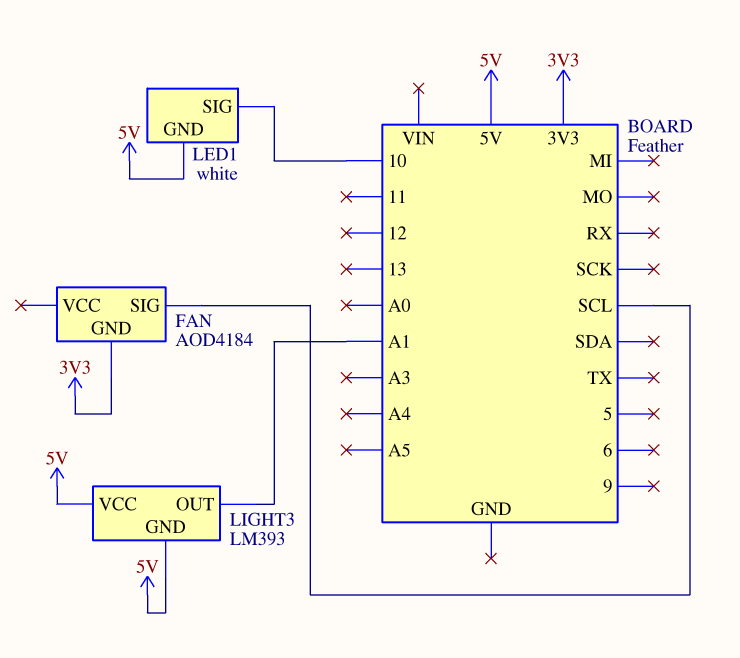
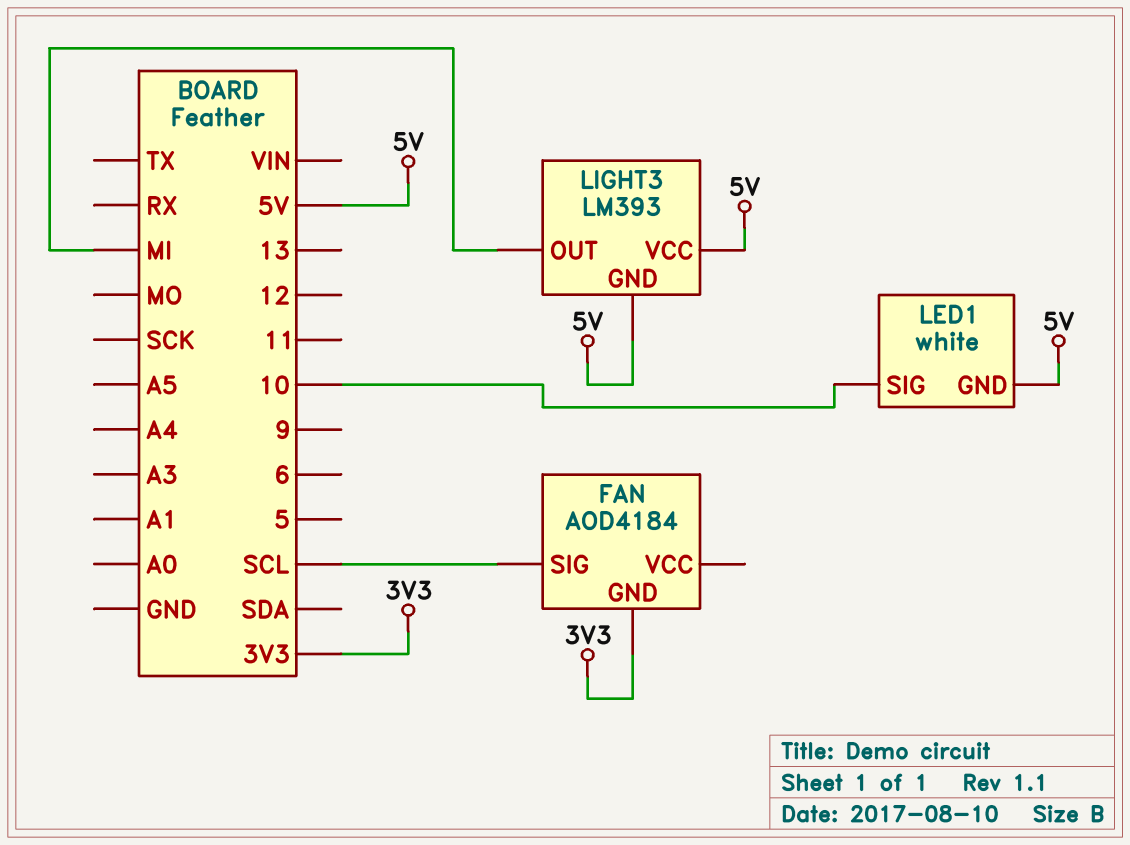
LIGHT3 pin OUT: A1 -> MI

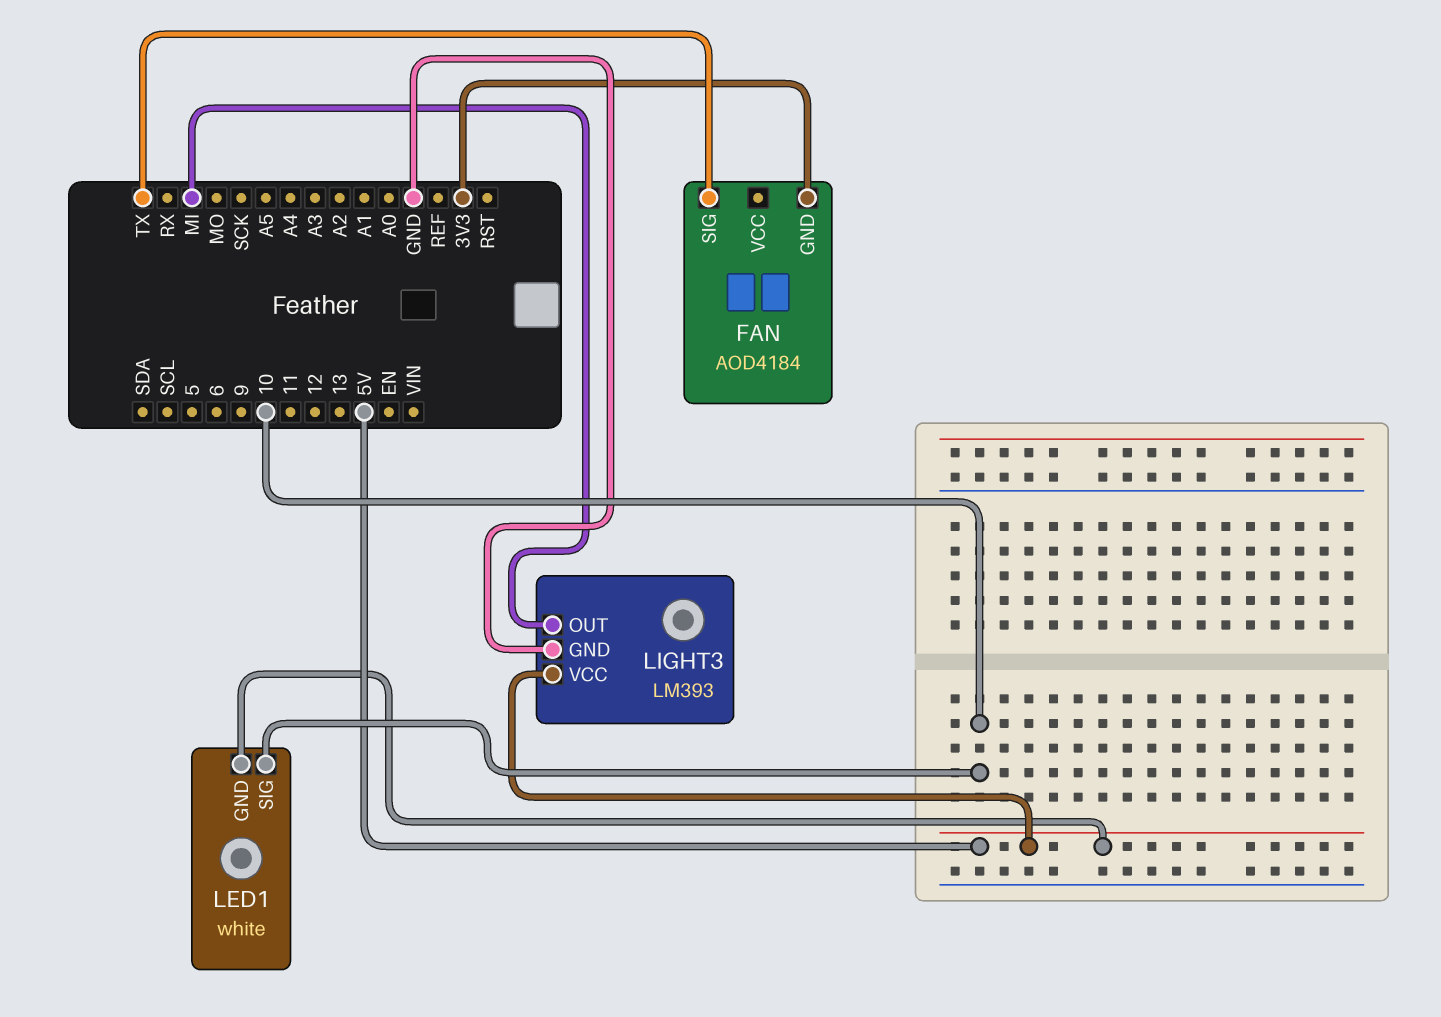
FAN pin SIG: SCL -> TX
LIGHT3 pin GND: 5V -> GND

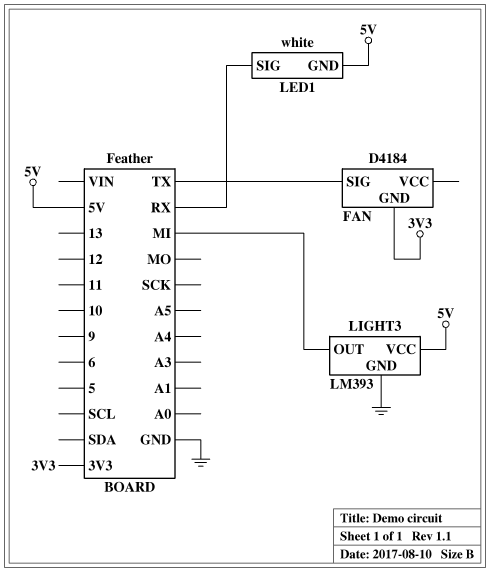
FAN: AOD4184 -> D4184
LED1 pin SIG: 10 -> RX

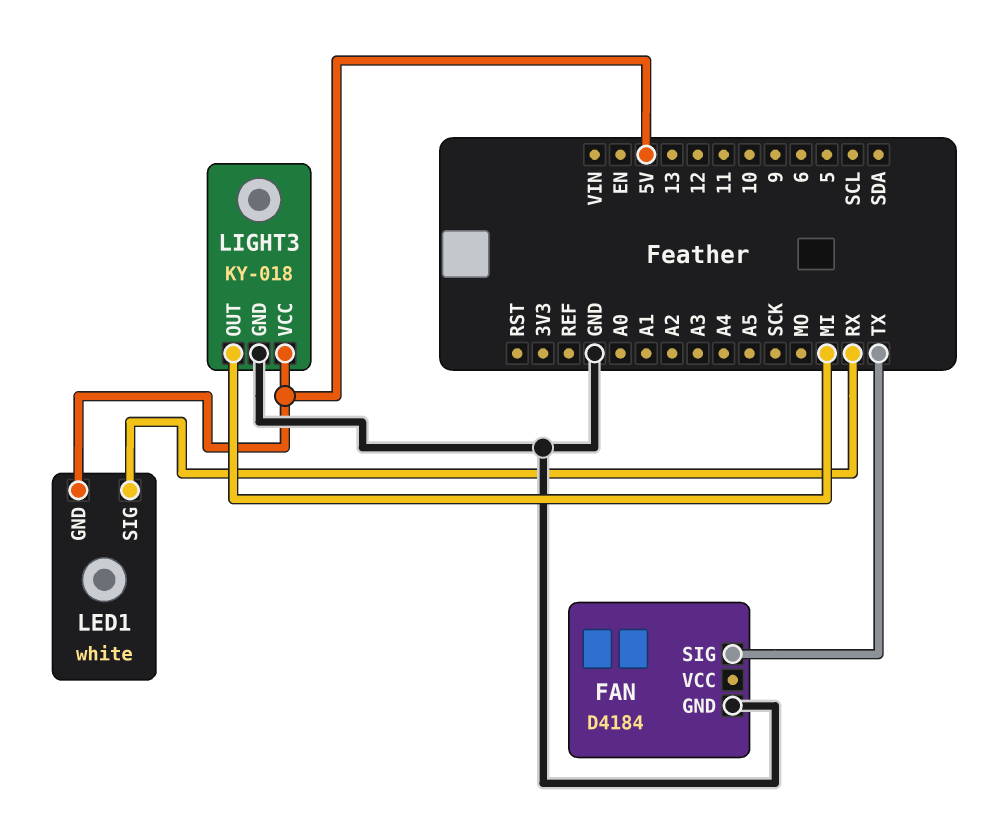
FAN pin GND: 3V3 -> GND
LIGHT3: LM393 -> KY-018

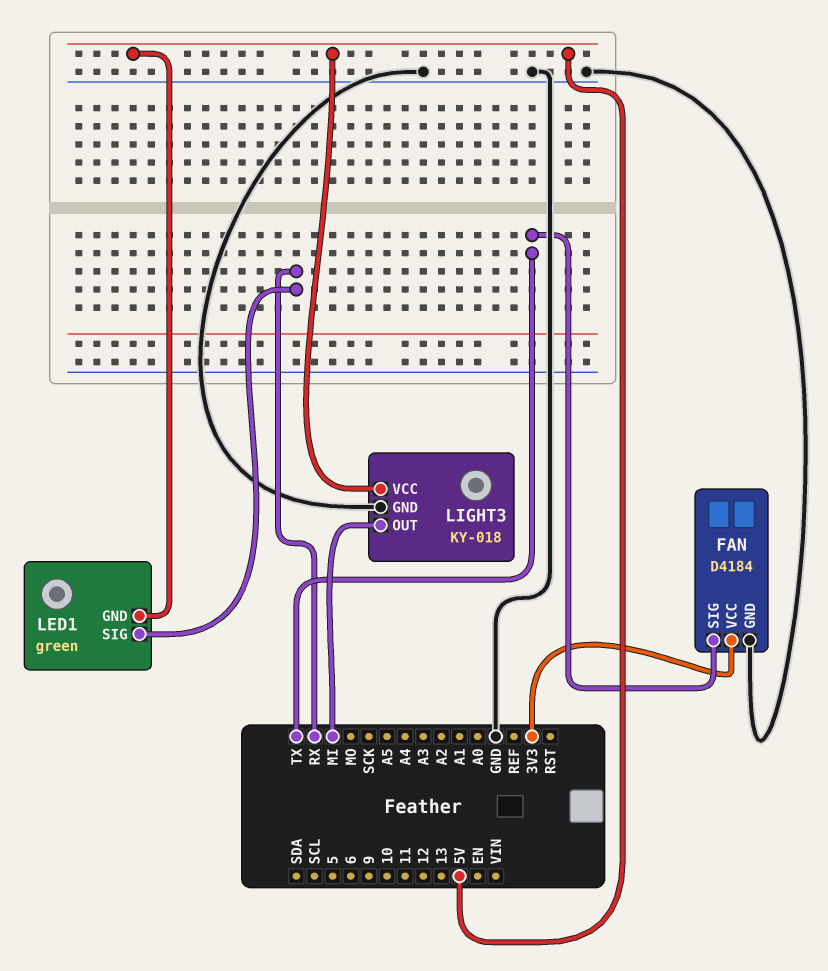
FAN pin VCC: none -> 3V3
LED1: white -> green

